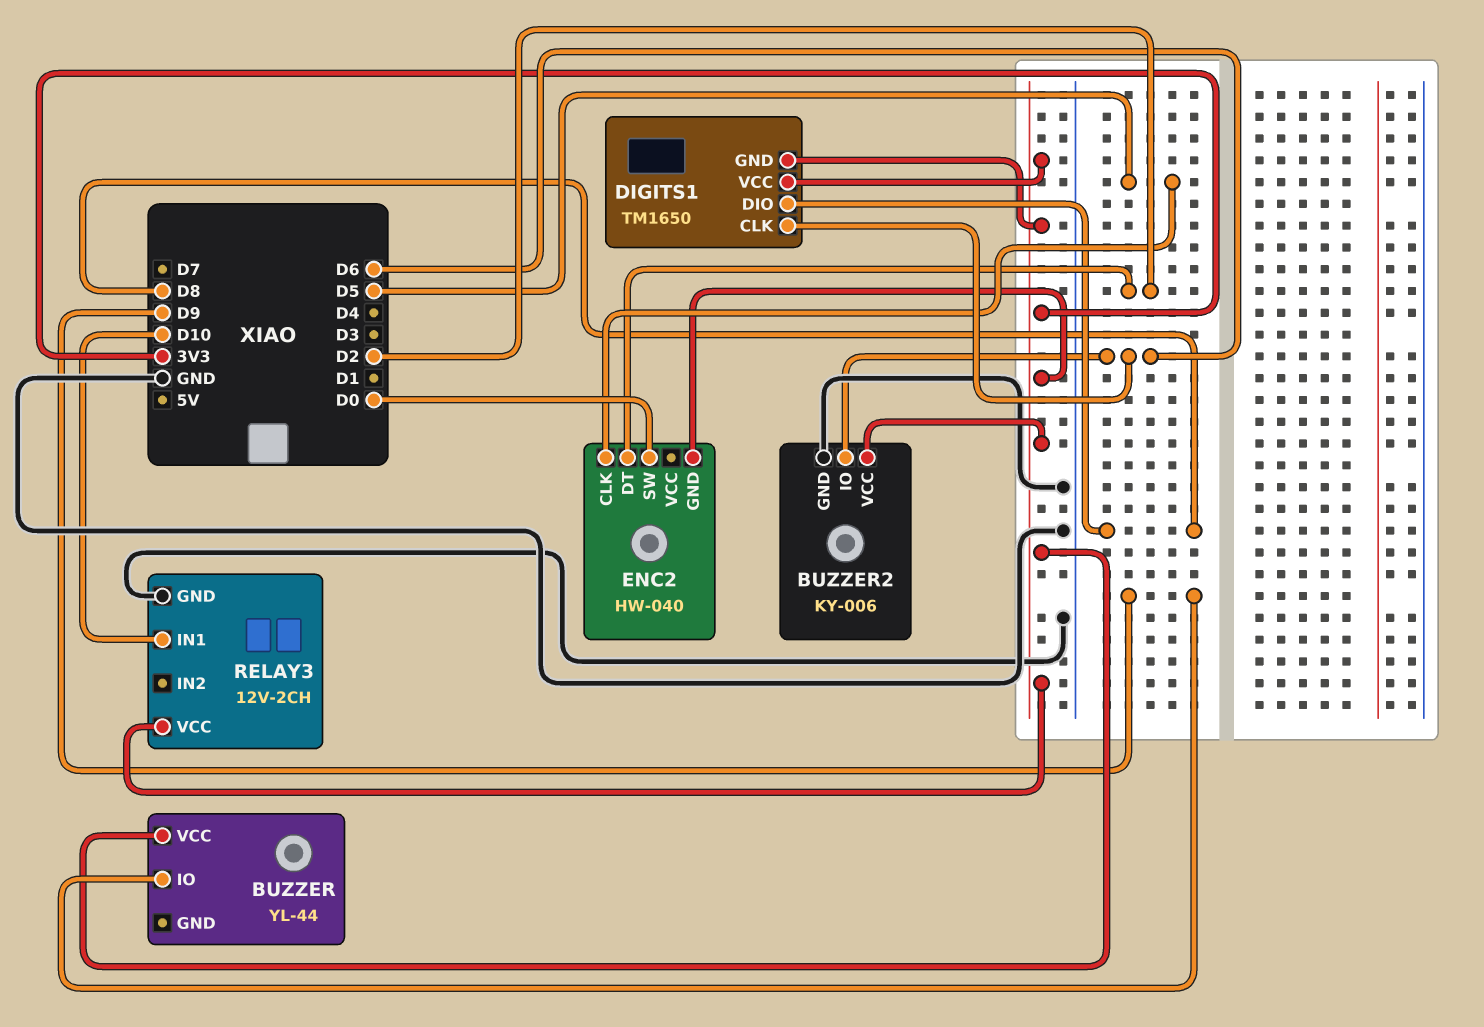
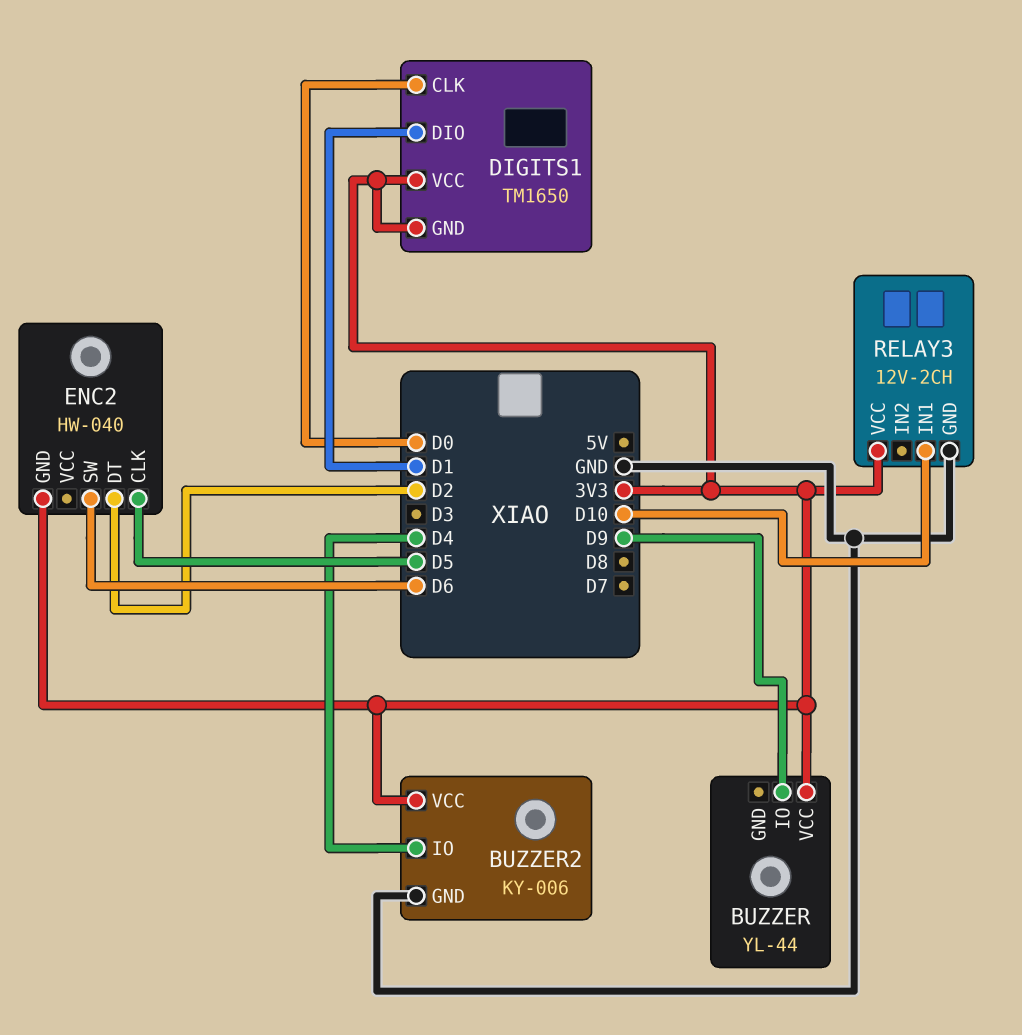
BUZZER2 pin IO: D6 -> D4
DIGITS1 pin CLK: D6 -> D0
DIGITS1 pin DIO: D8 -> D1
ENC2 pin SW: D0 -> D6

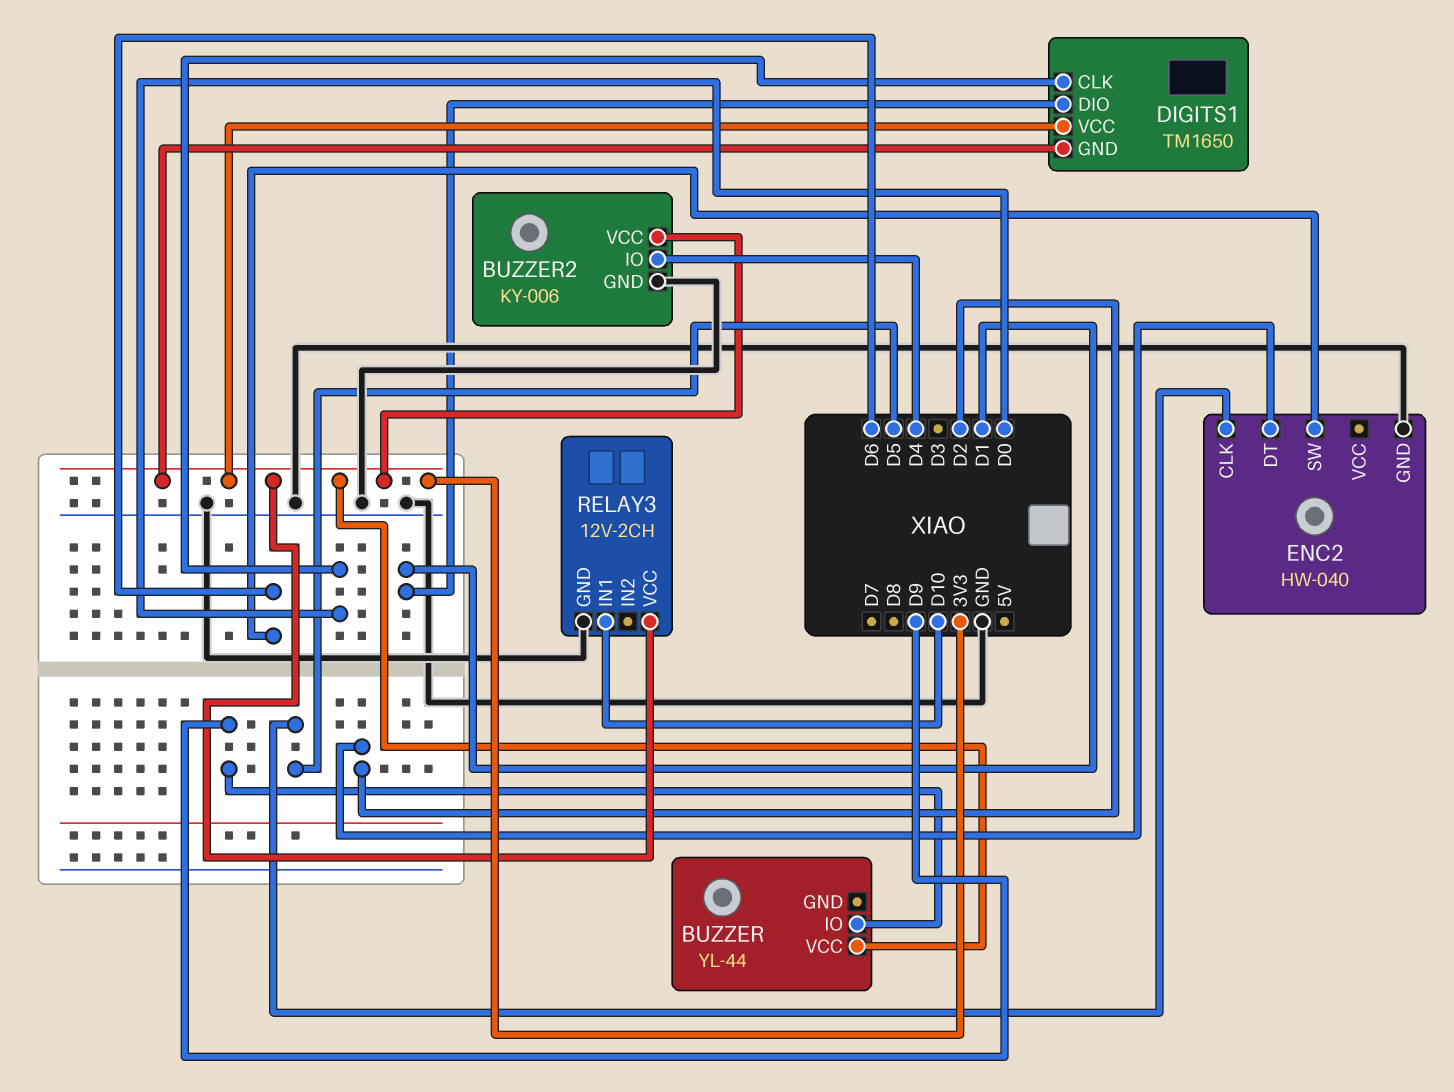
ENC2 pin GND: 3V3 -> GND

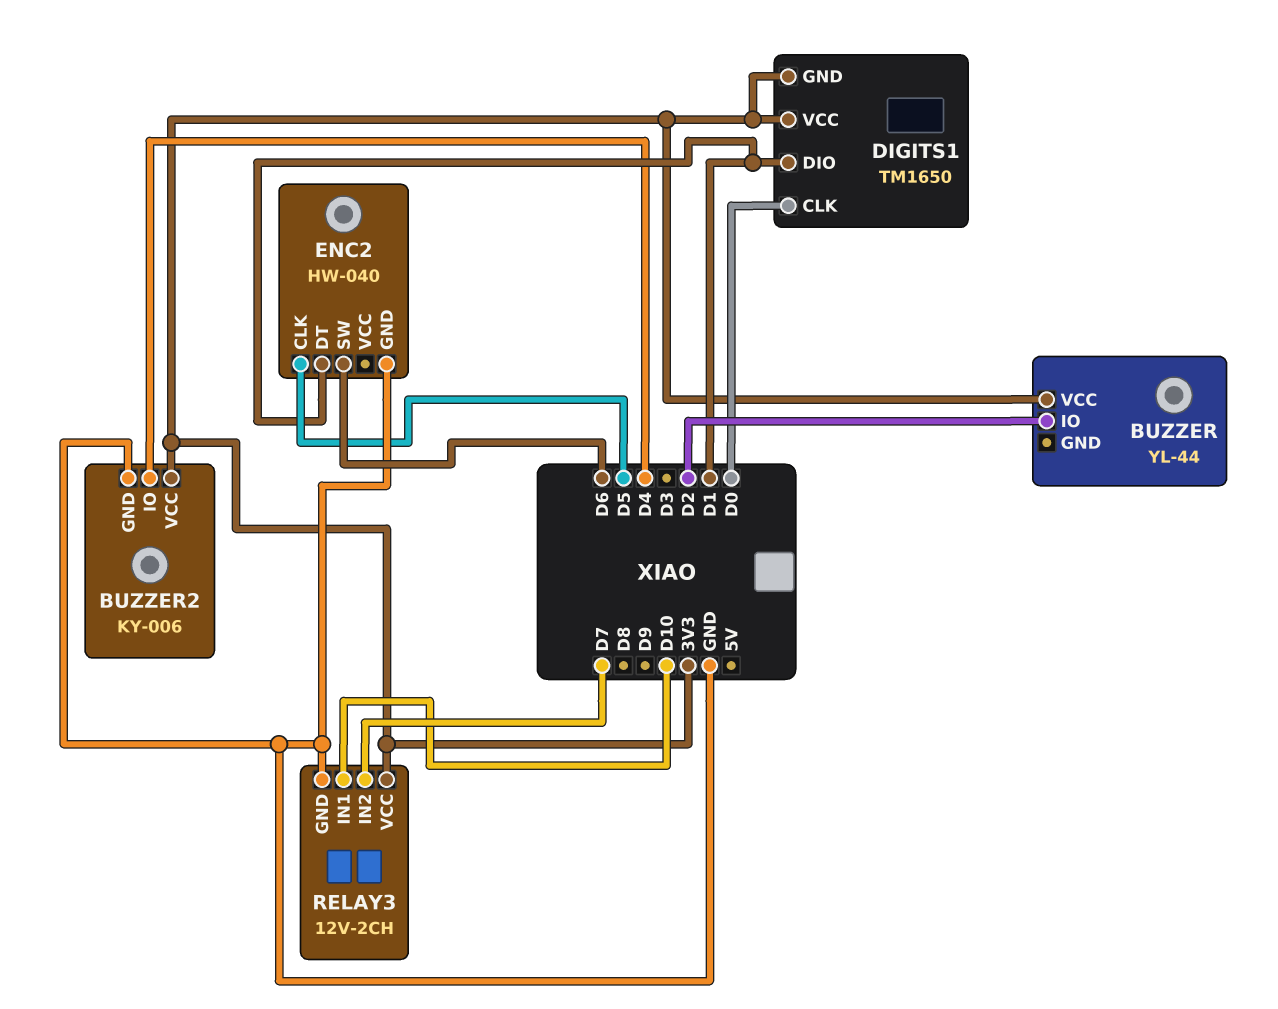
BUZZER pin IO: D9 -> D2
ENC2 pin DT: D2 -> D1
RELAY3 pin IN2: none -> D7

